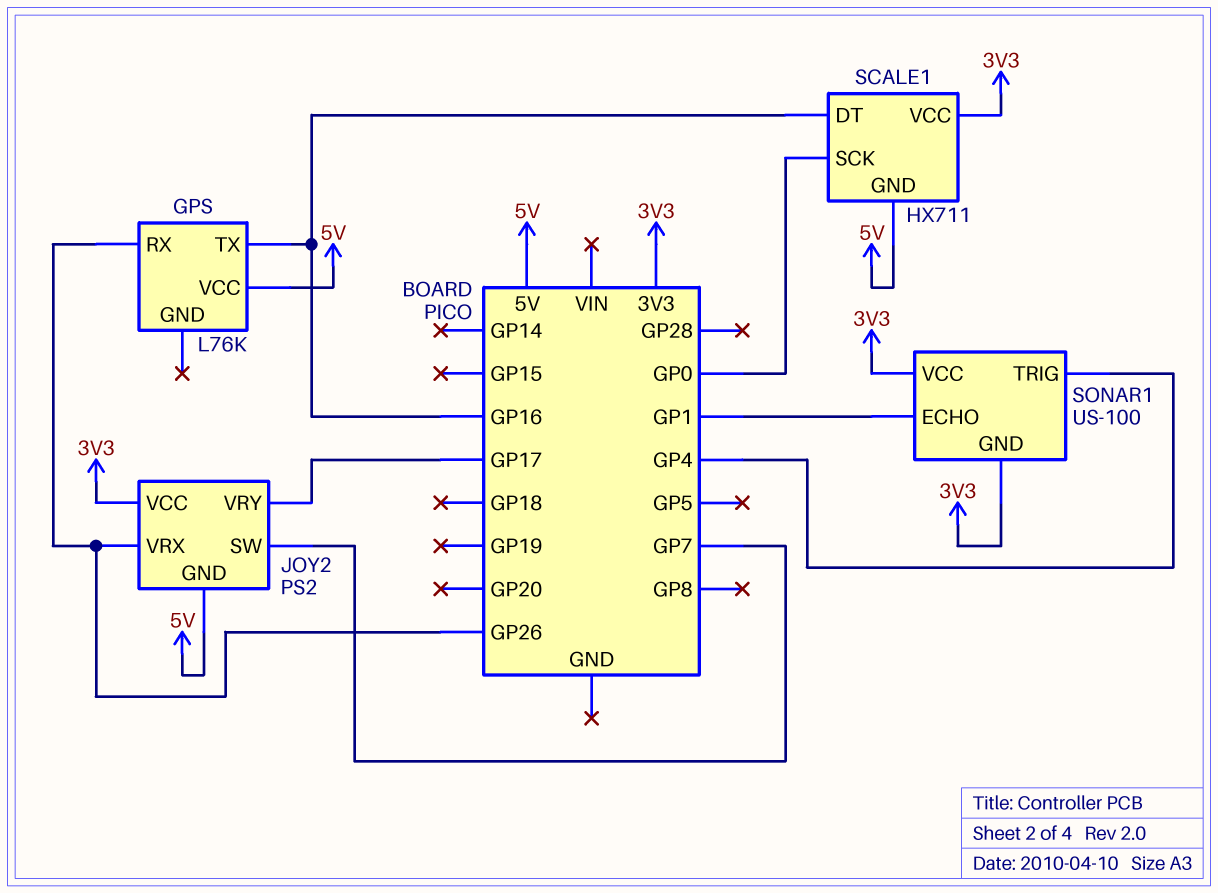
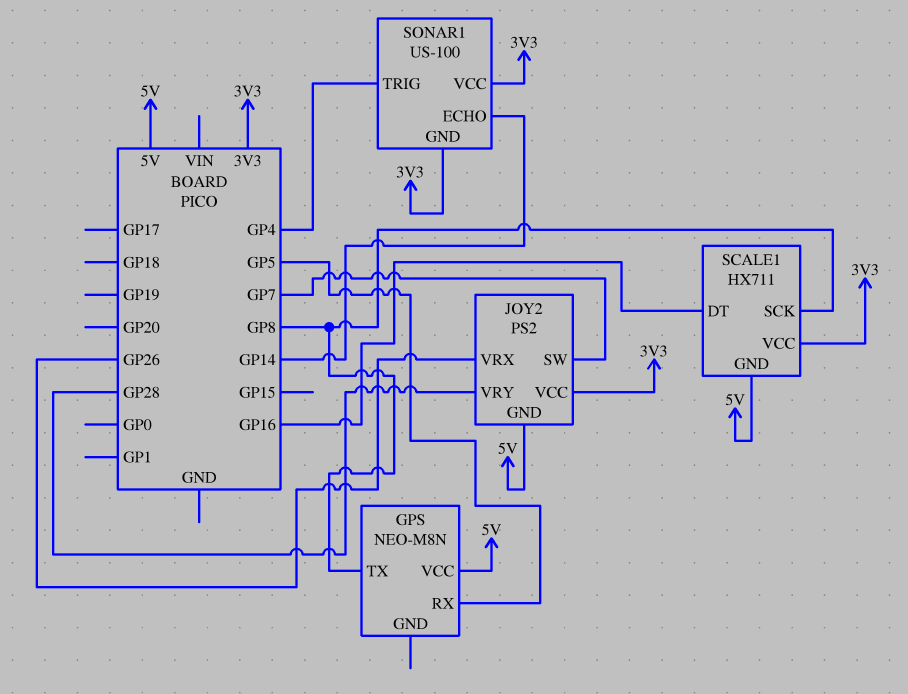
GPS: L76K -> NEO-M8N
GPS pin RX: GP26 -> GP5
GPS pin TX: GP16 -> GP8
JOY2 pin VRY: GP17 -> GP28
SCALE1 pin SCK: GP0 -> GP8
SONAR1 pin ECHO: GP1 -> GP14

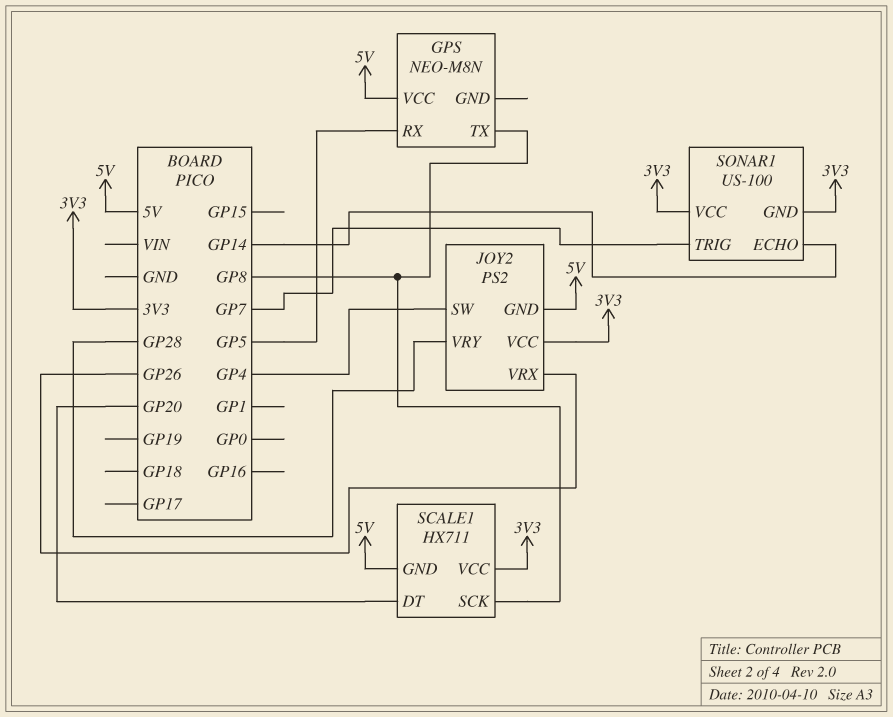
JOY2 pin SW: GP7 -> GP4
SCALE1 pin DT: GP16 -> GP20
SONAR1 pin TRIG: GP4 -> GP7

